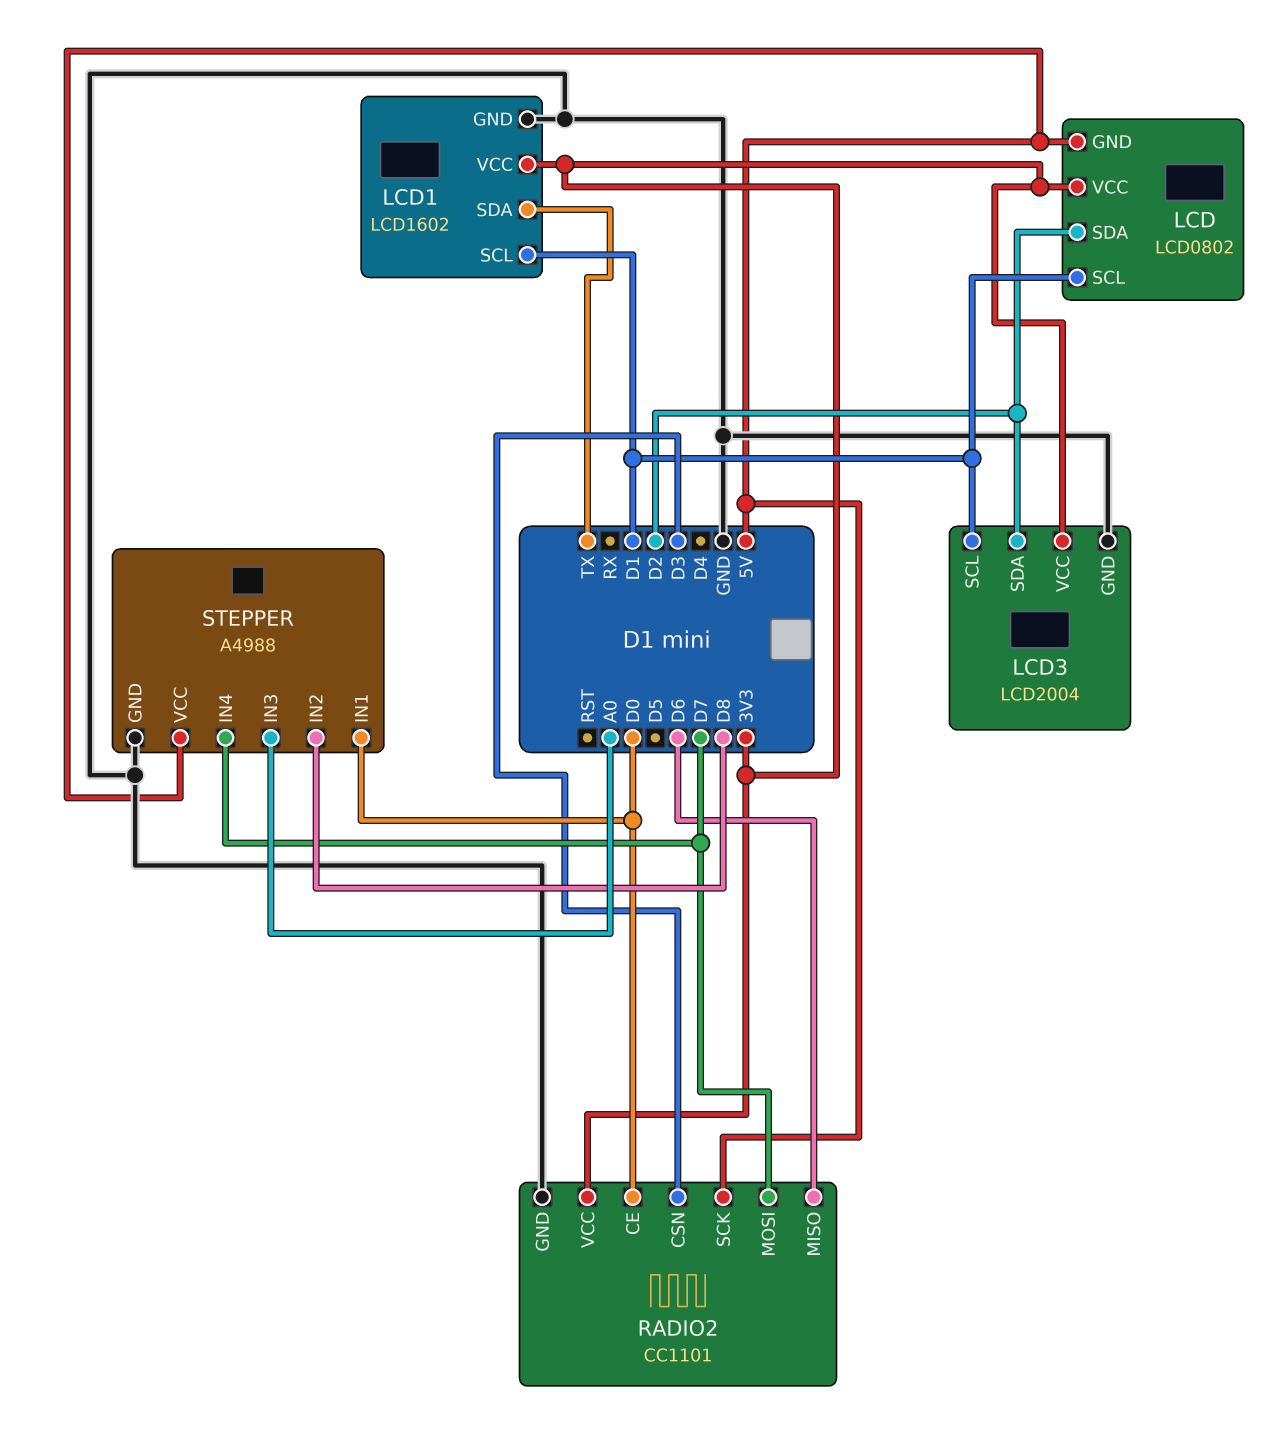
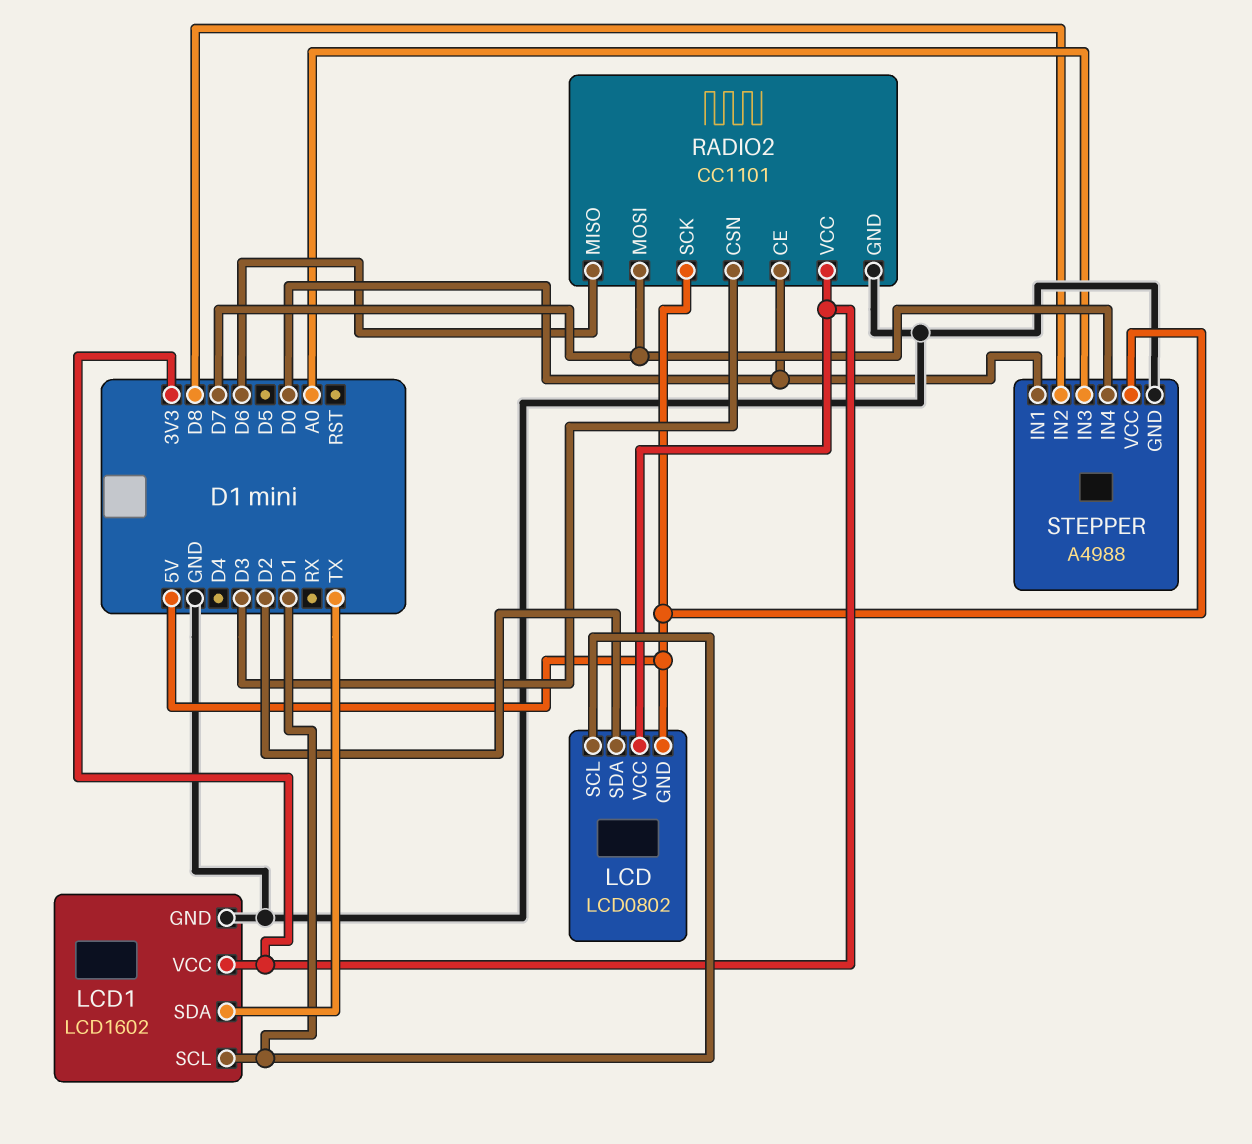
LCD3: LCD2004 -> none
LCD3 pin GND: GND -> none
LCD3 pin SCL: D1 -> none
LCD3 pin SDA: D2 -> none
LCD3 pin VCC: 3V3 -> none

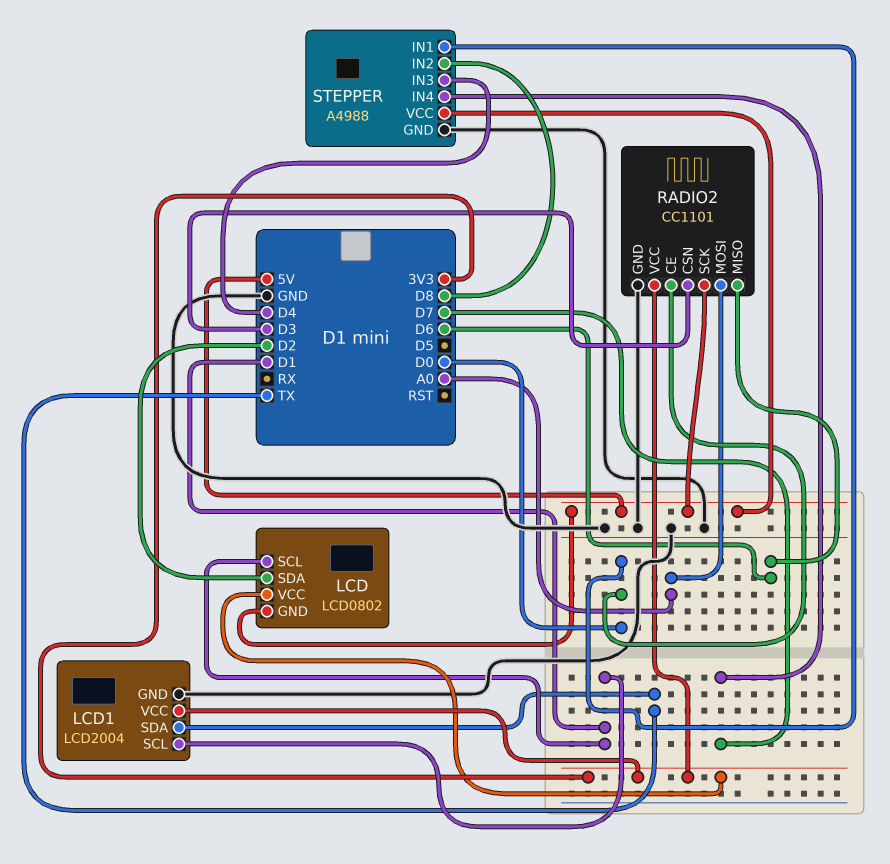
LCD1: LCD1602 -> LCD2004
RADIO2 pin MOSI: D7 -> A0
STEPPER pin IN3: A0 -> D4

